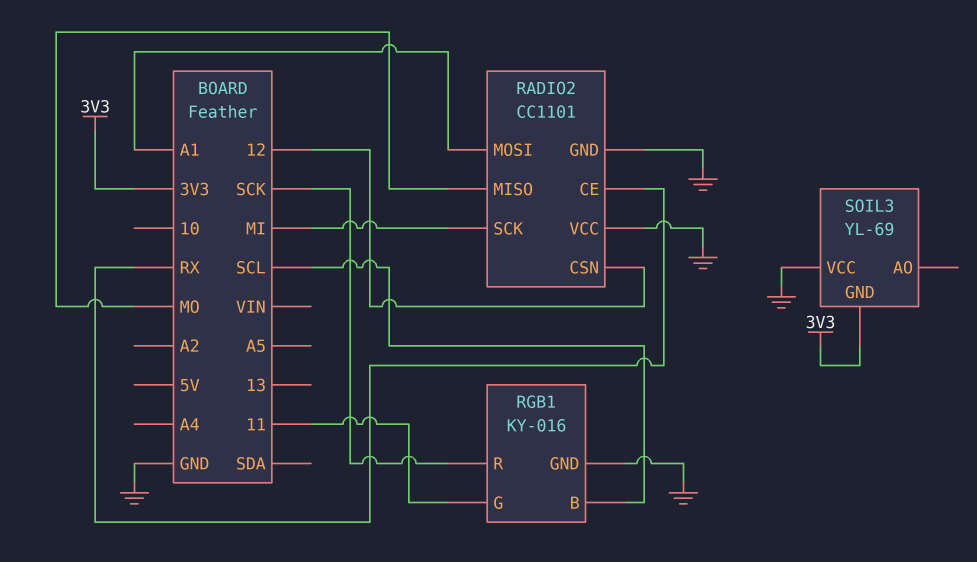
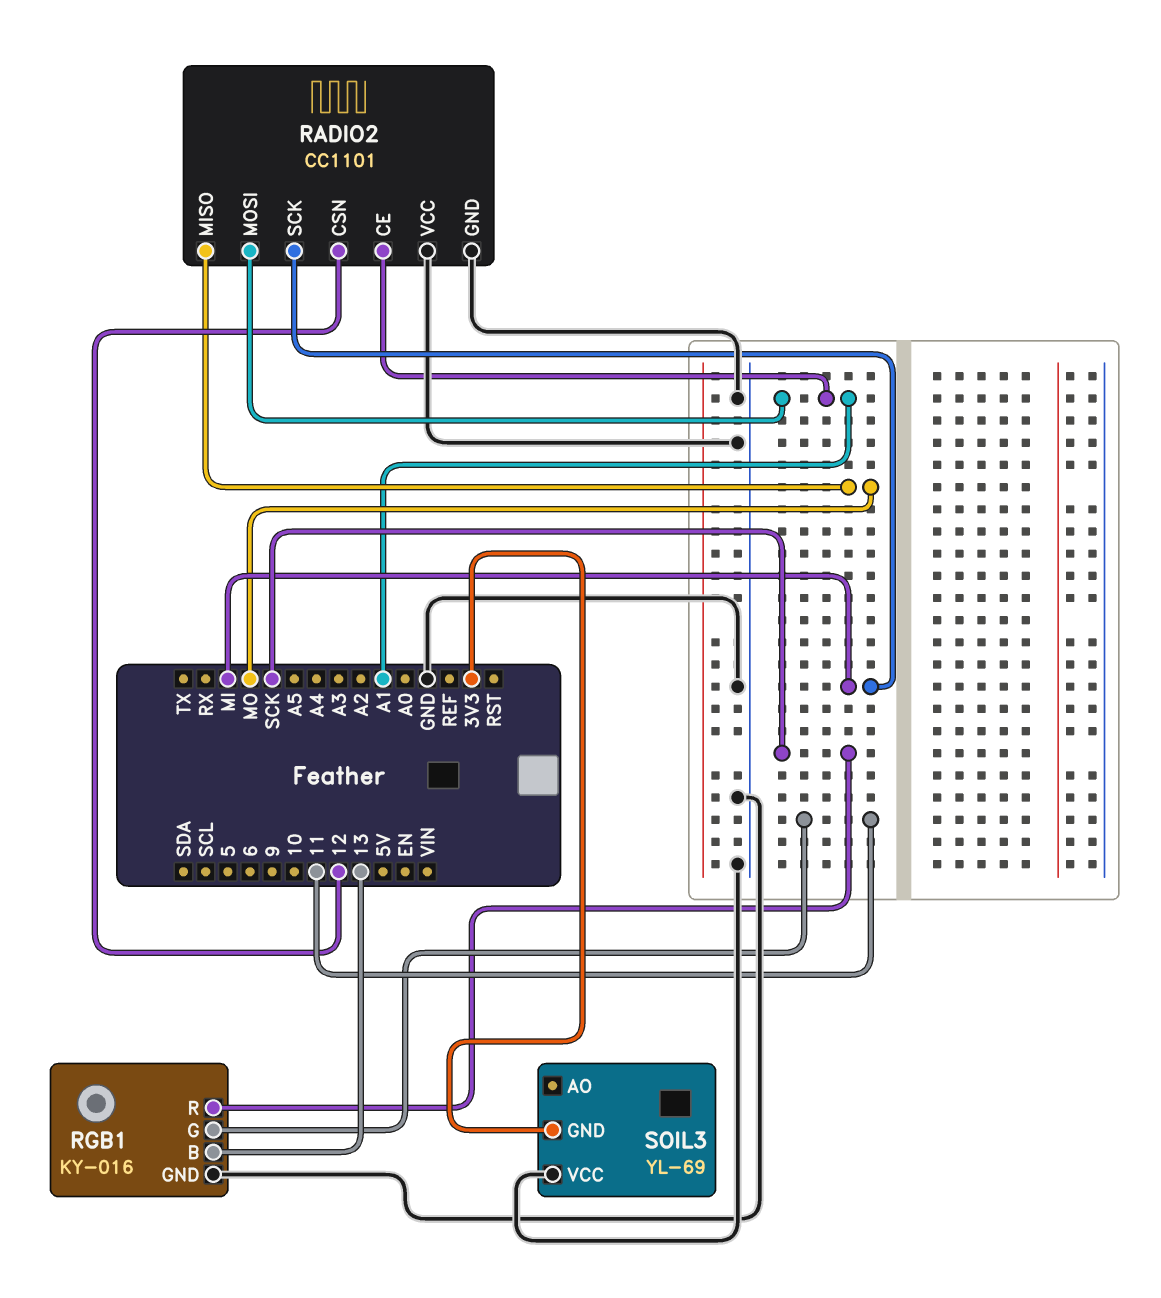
RADIO2 pin CE: RX -> A1
RGB1 pin B: SCL -> 13

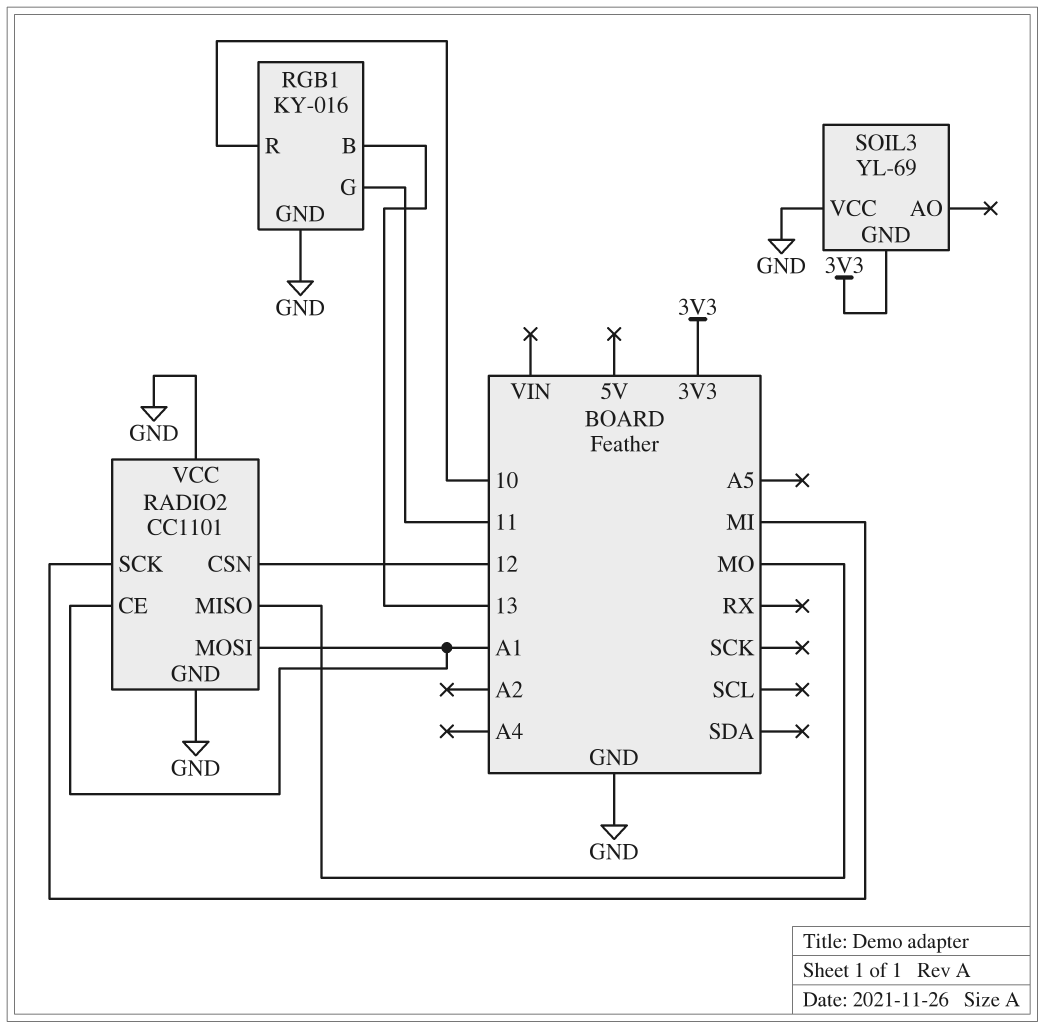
RGB1 pin R: SCK -> 10

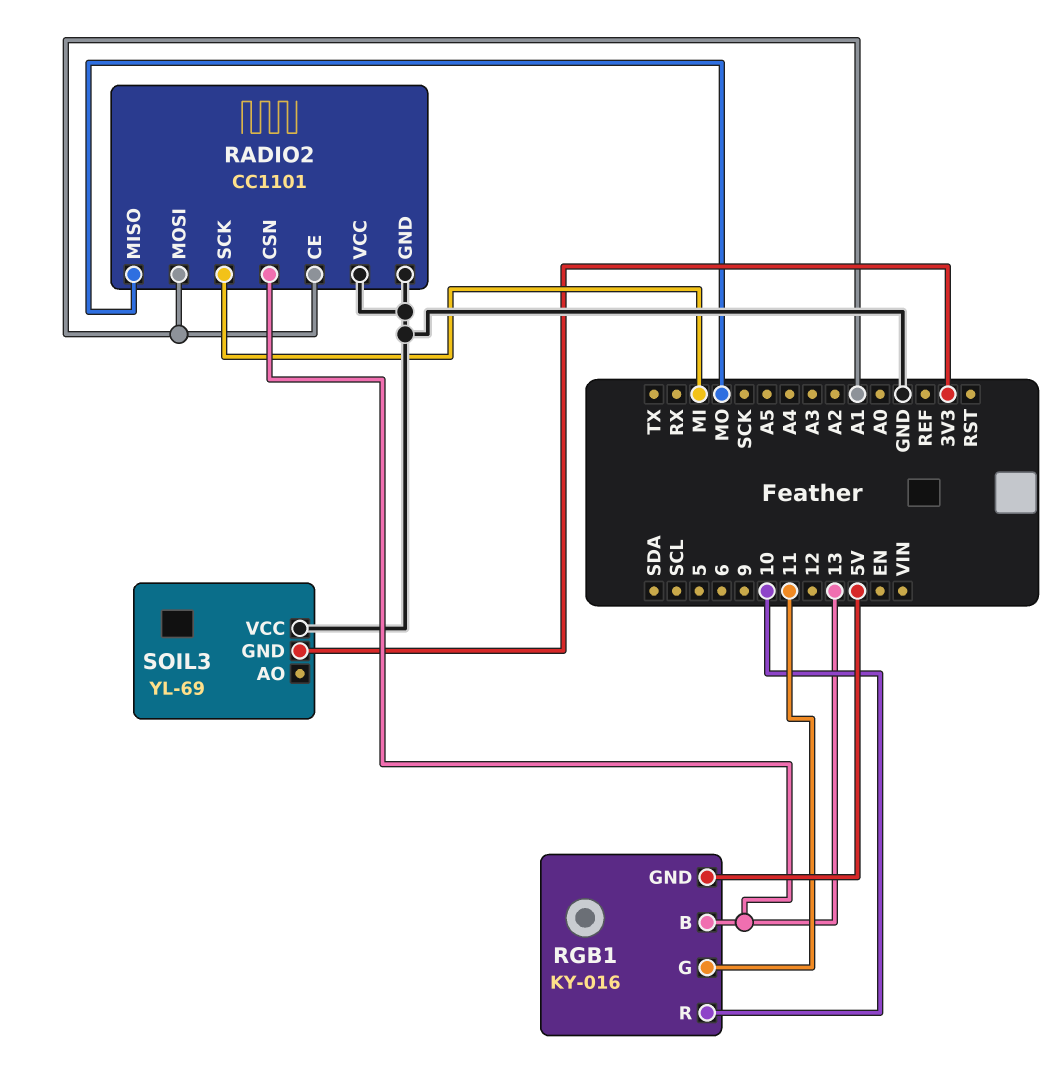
RADIO2 pin CSN: 12 -> 13
RGB1 pin GND: GND -> 5V

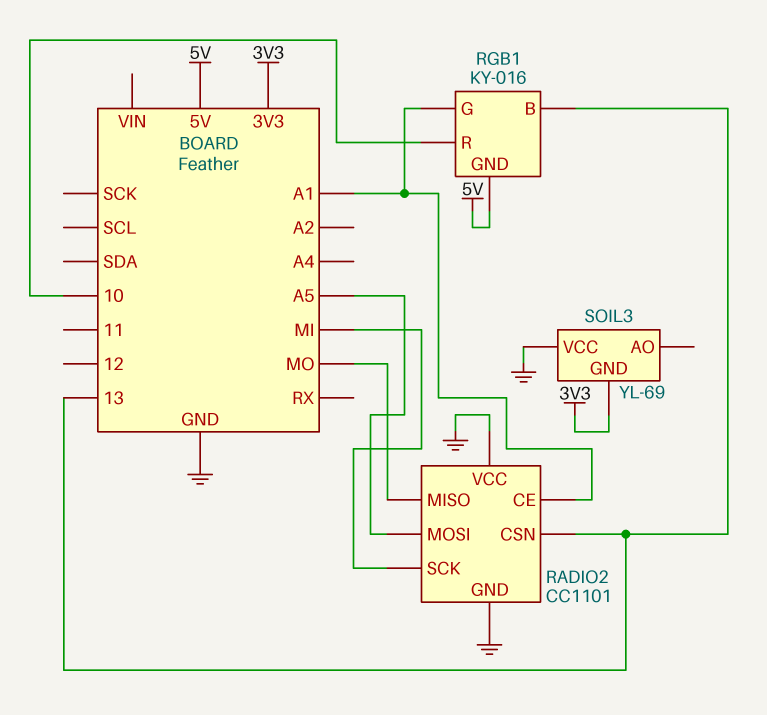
RADIO2 pin MOSI: A1 -> A5
RGB1 pin G: 11 -> A1

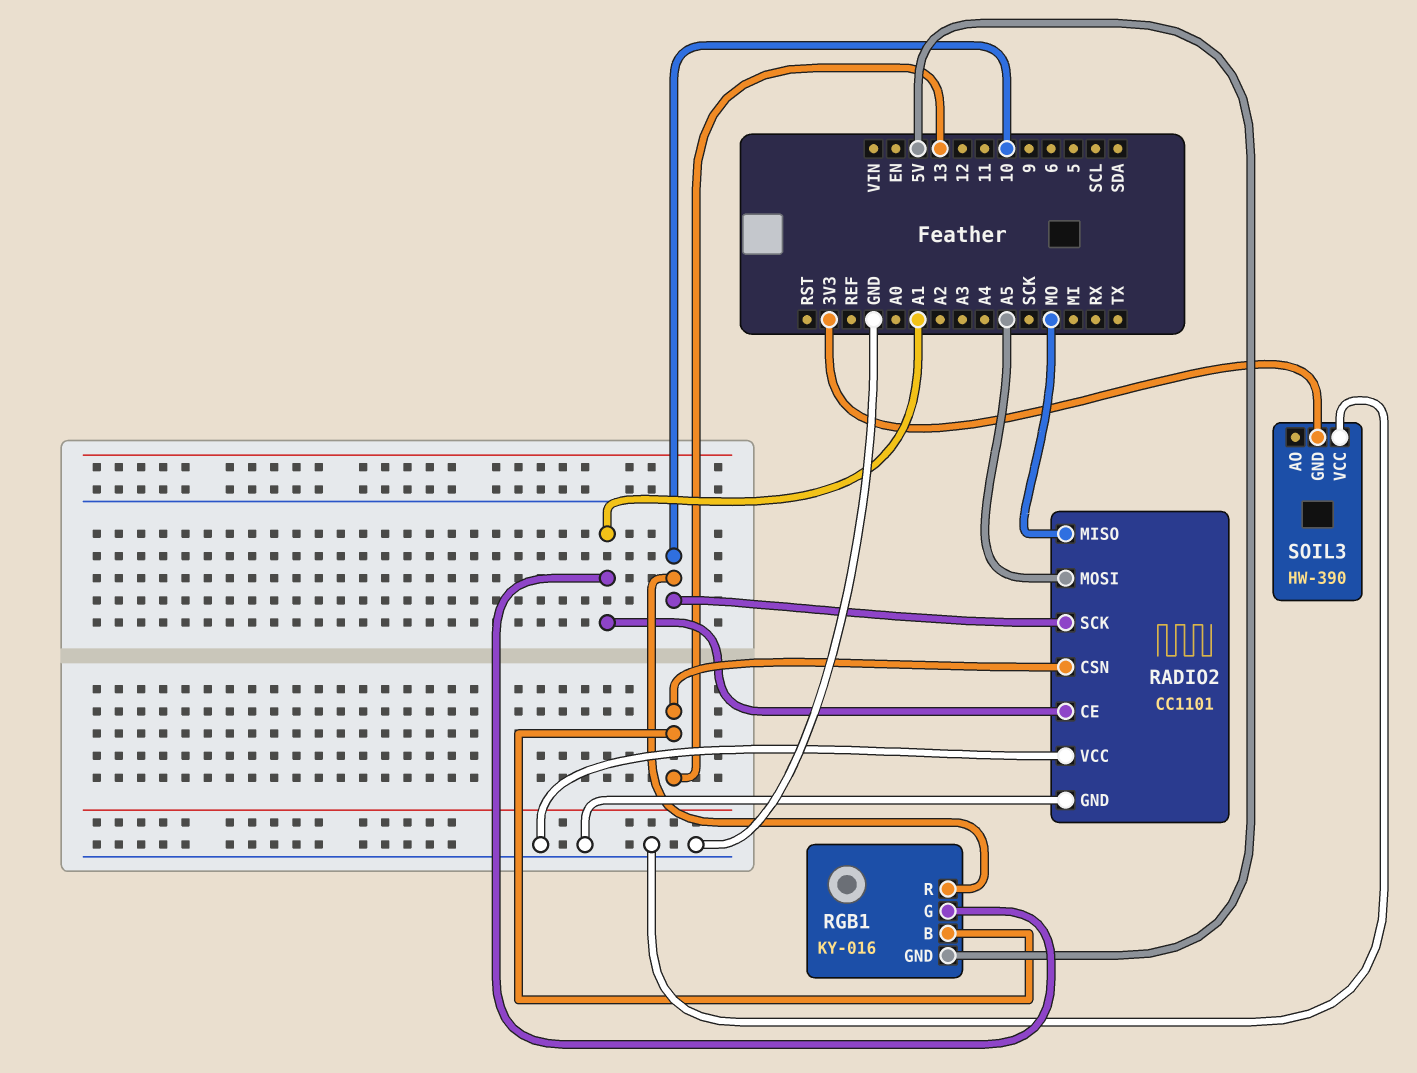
RADIO2 pin SCK: MI -> 10
SOIL3: YL-69 -> HW-390

